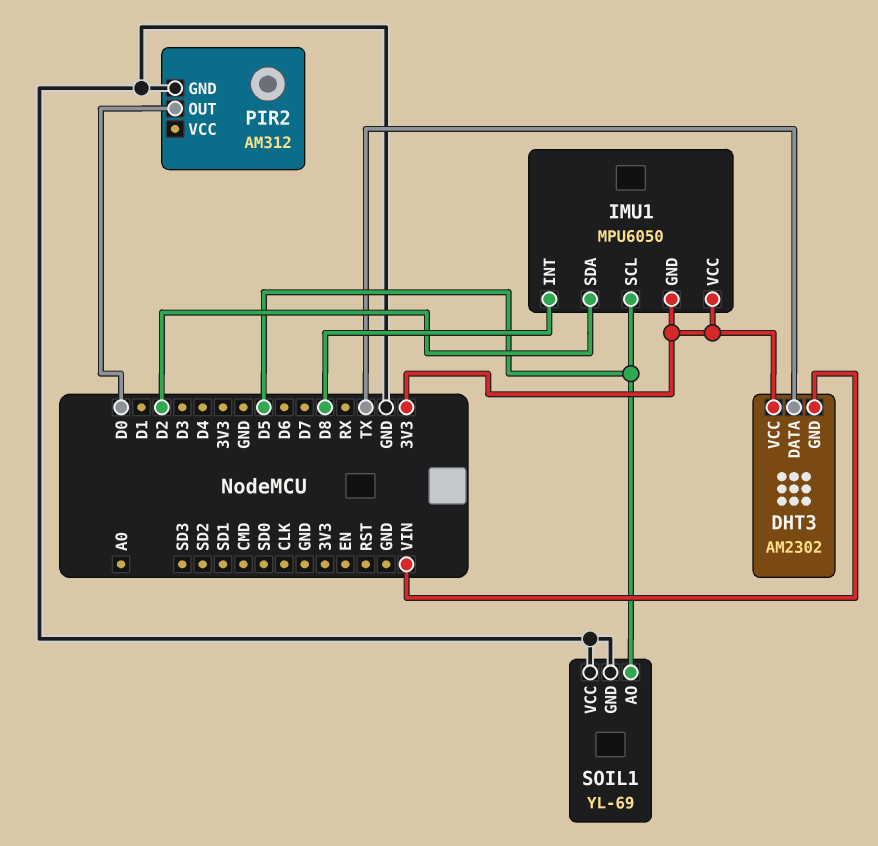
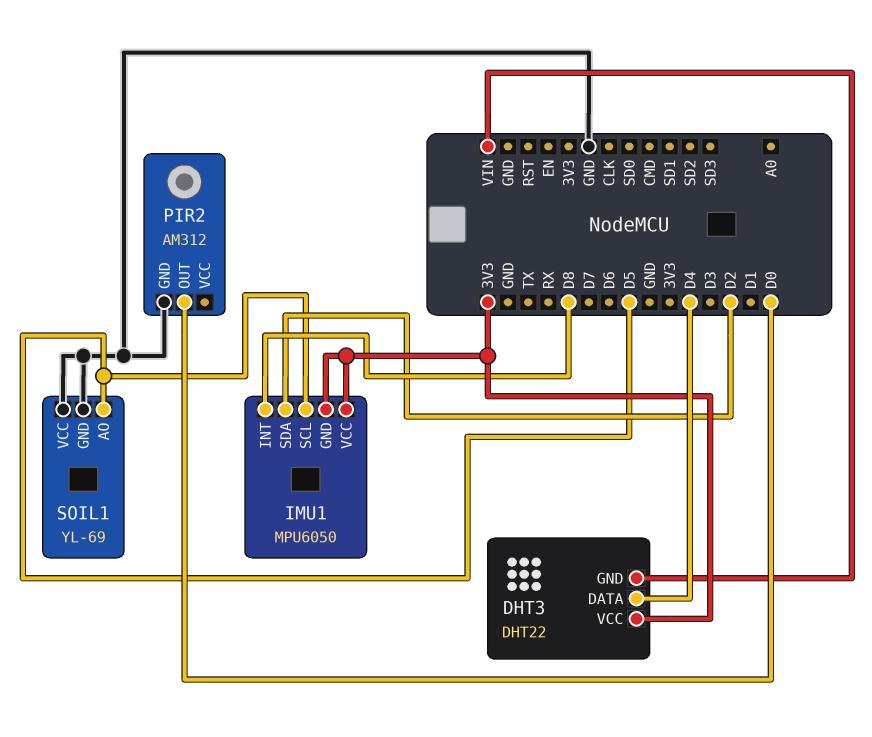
DHT3: AM2302 -> DHT22
DHT3 pin DATA: TX -> D4

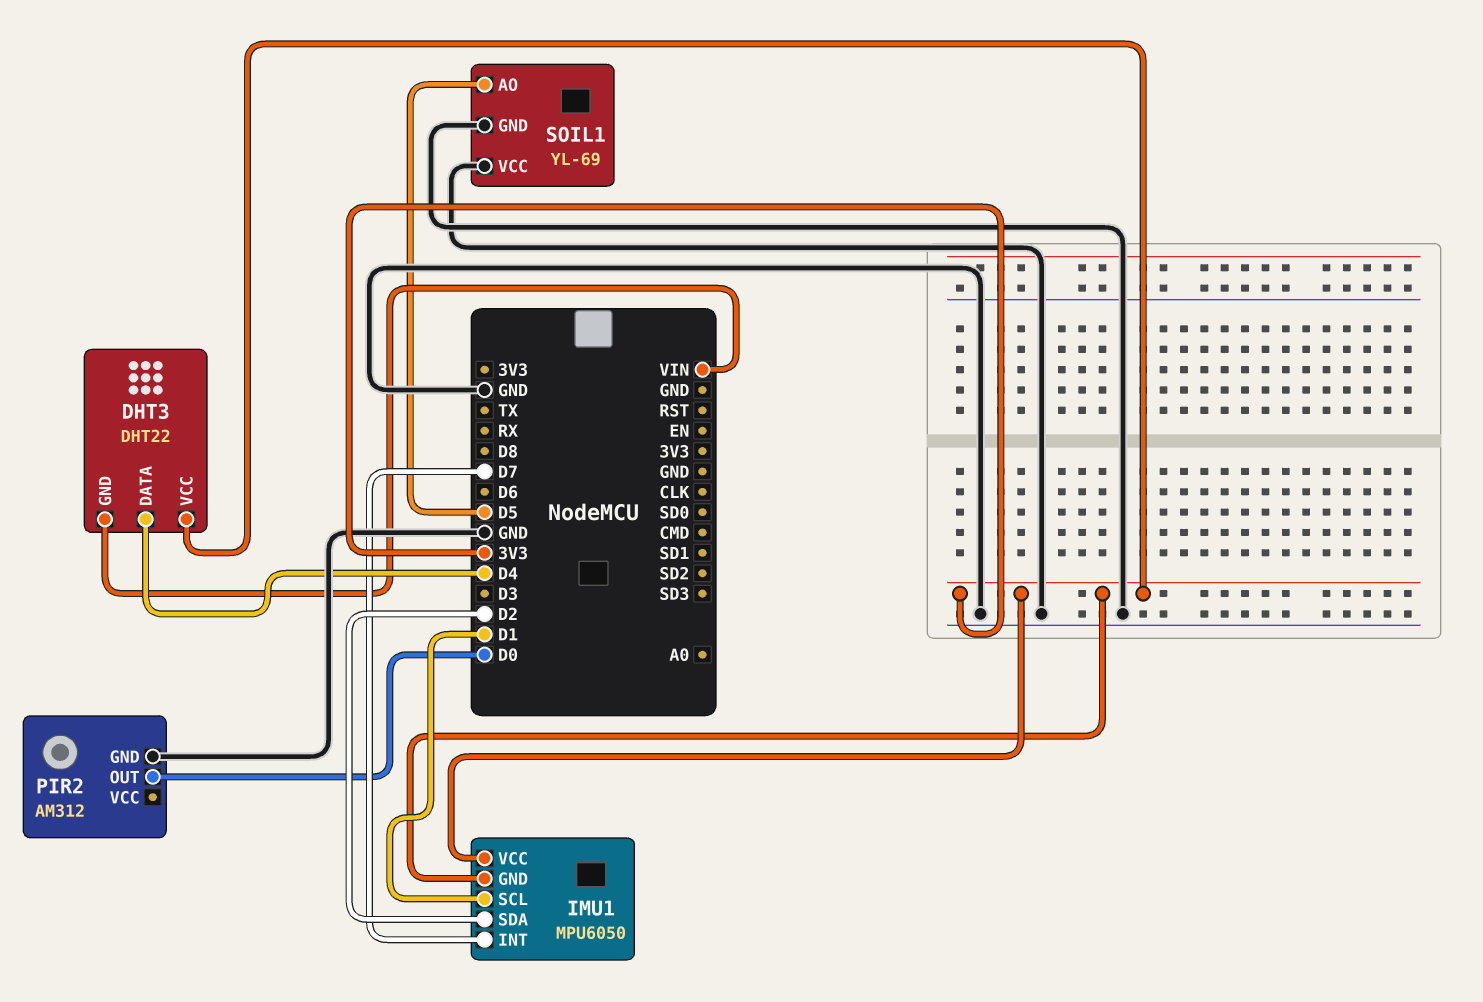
IMU1 pin INT: D8 -> D7
IMU1 pin SCL: D5 -> D1

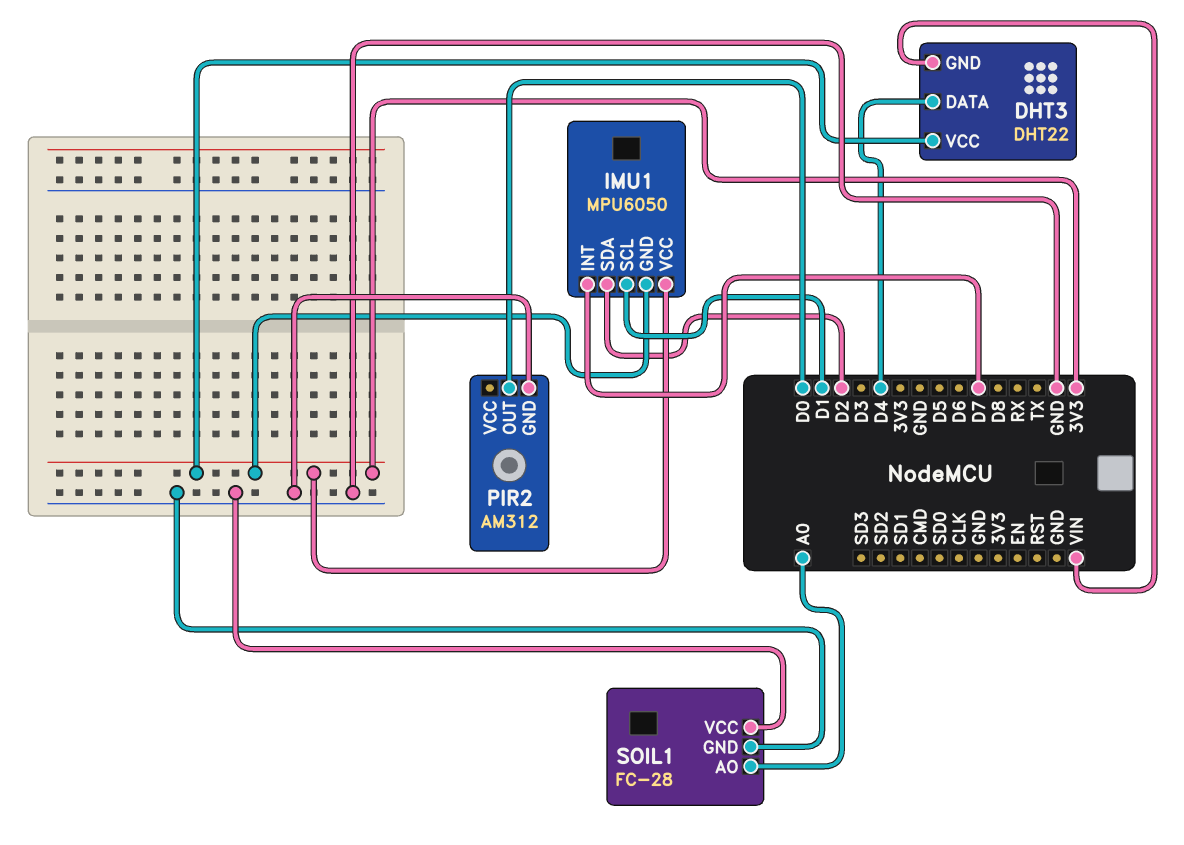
SOIL1: YL-69 -> FC-28
SOIL1 pin AO: D5 -> A0

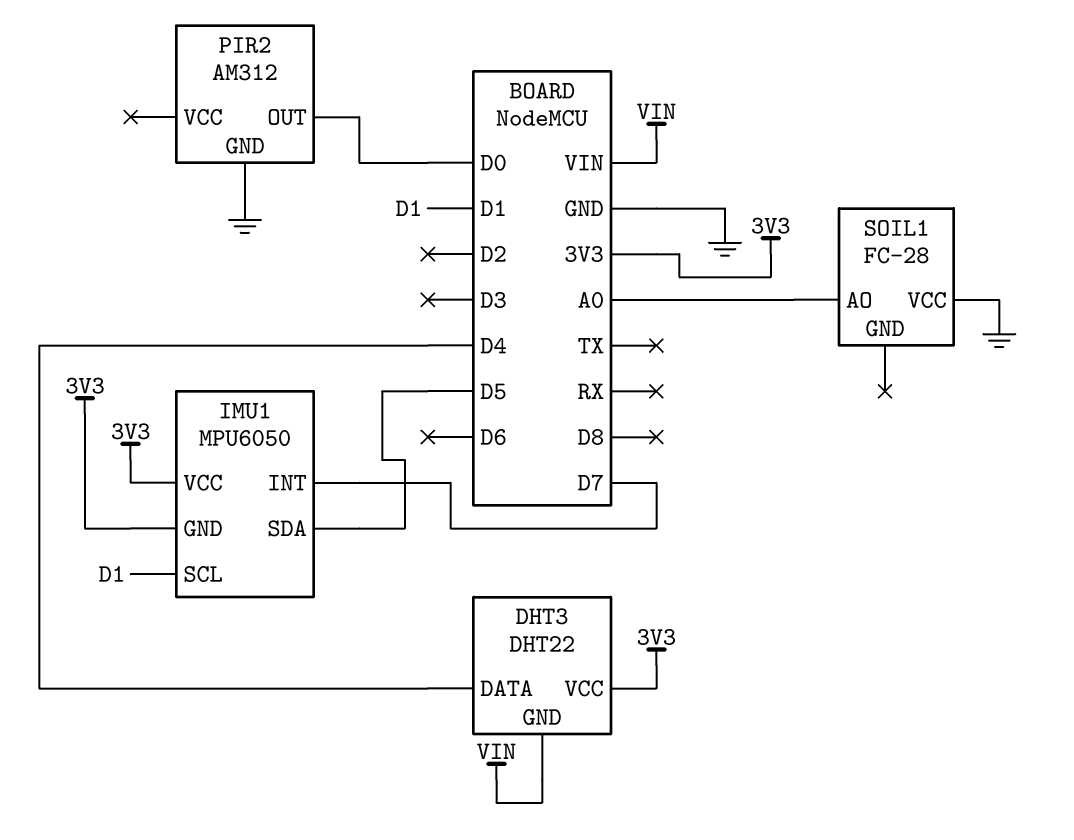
IMU1 pin SDA: D2 -> D5
SOIL1 pin GND: GND -> none

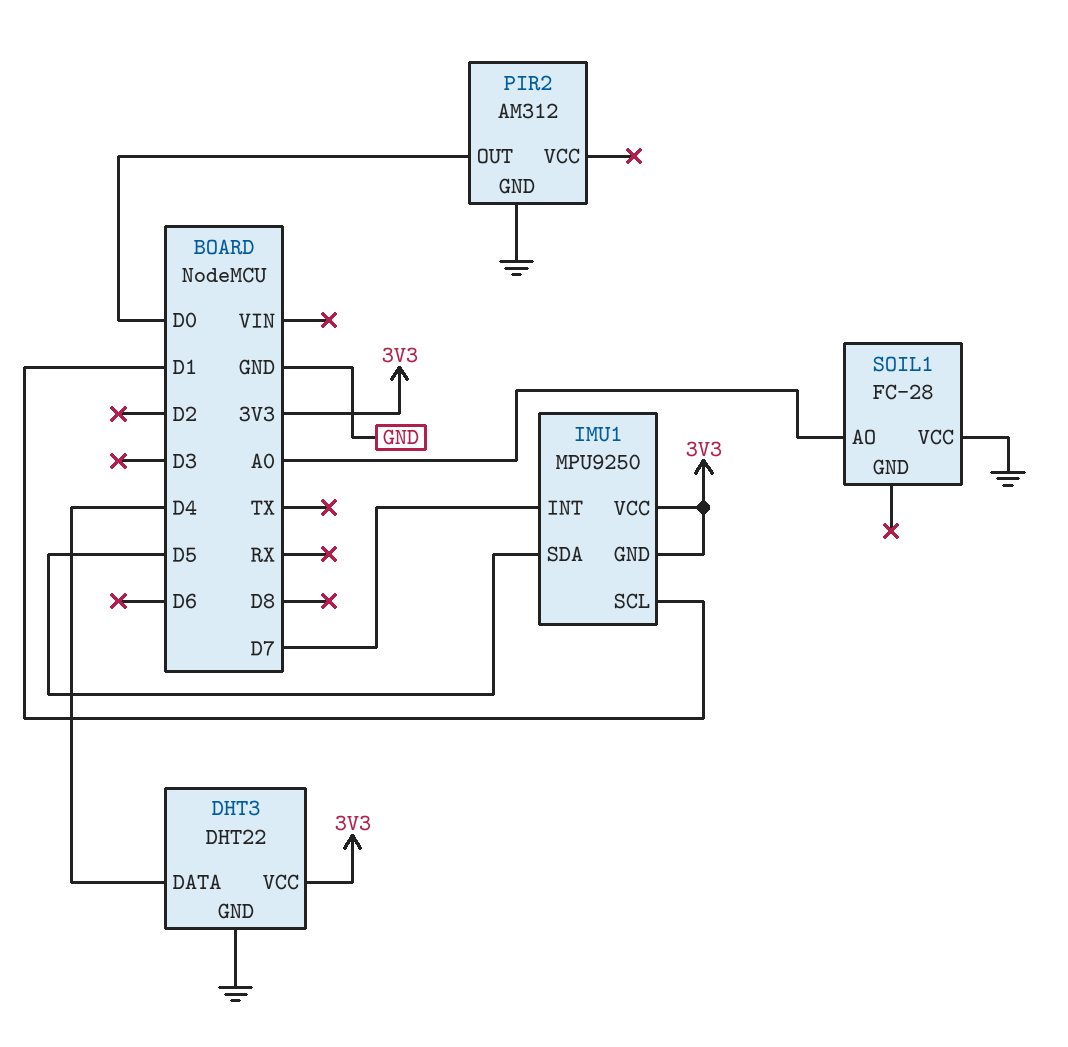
DHT3 pin GND: VIN -> GND
IMU1: MPU6050 -> MPU9250

